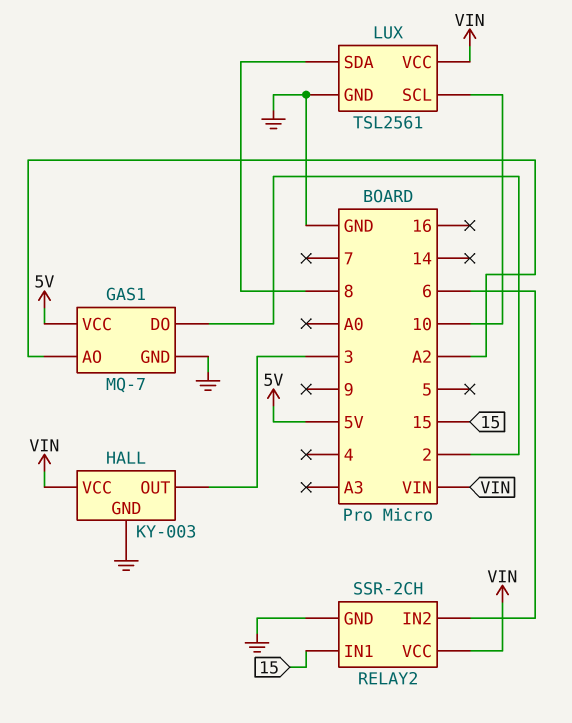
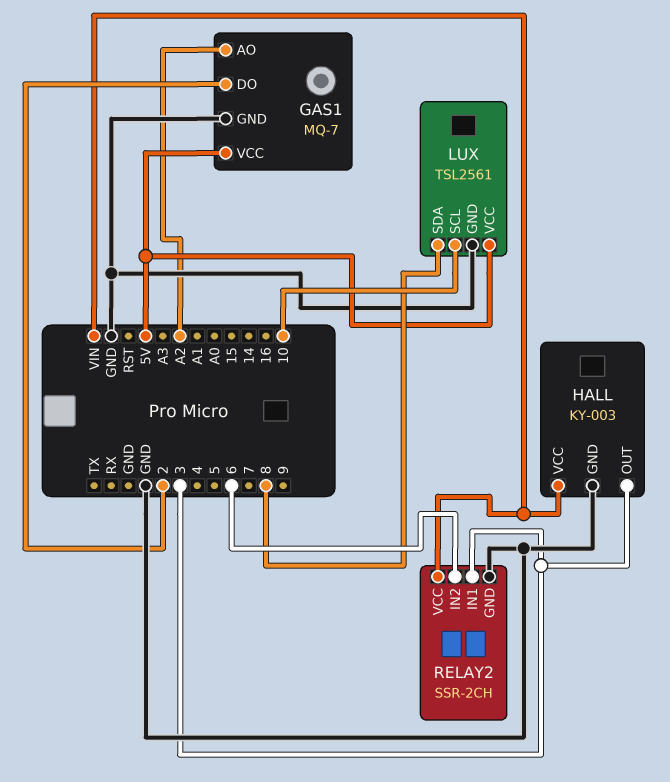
LUX pin VCC: VIN -> 5V
RELAY2 pin IN1: 15 -> 3

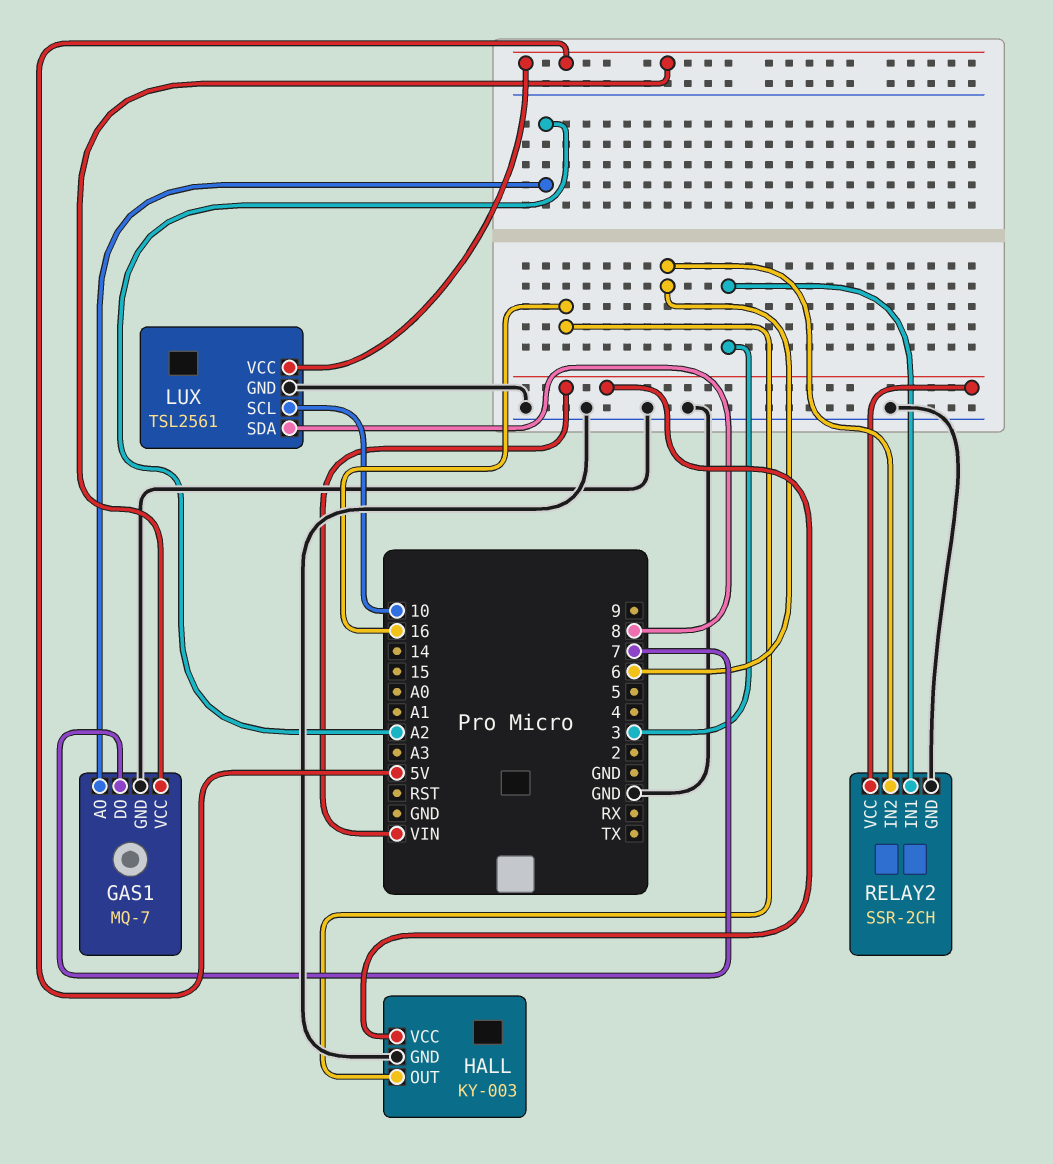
GAS1 pin DO: 2 -> 7
HALL pin OUT: 3 -> 16

